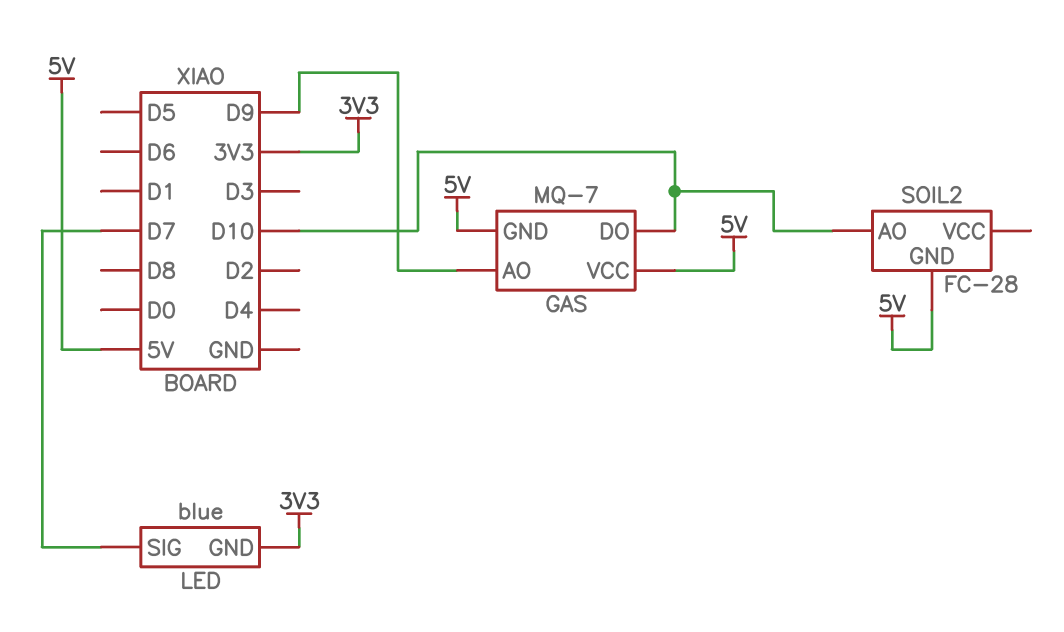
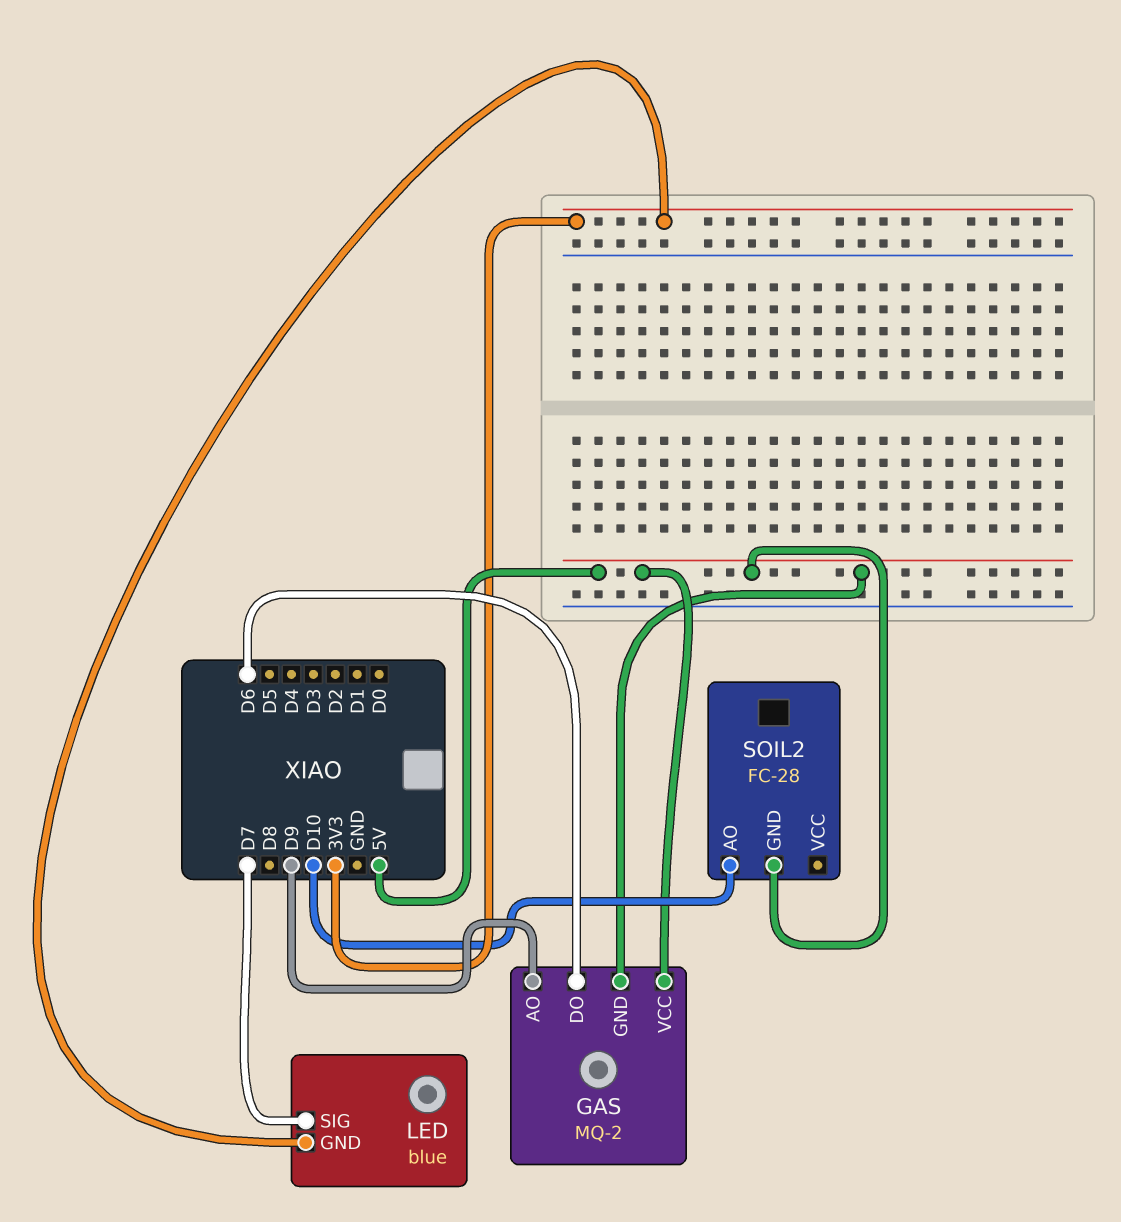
GAS: MQ-7 -> MQ-2
GAS pin DO: D10 -> D6

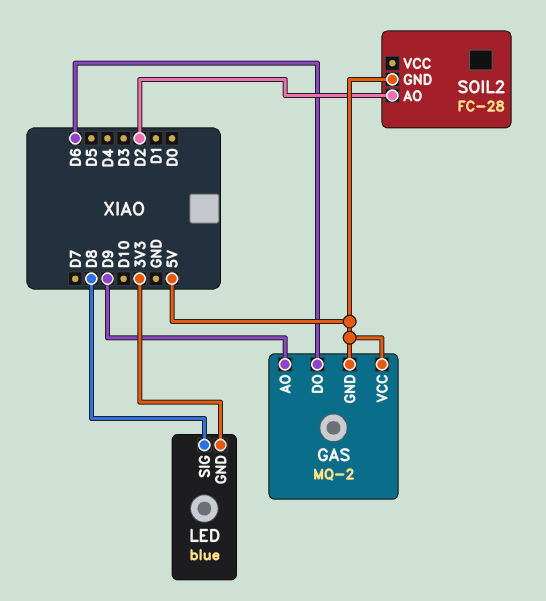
LED pin SIG: D7 -> D8
SOIL2 pin AO: D10 -> D2

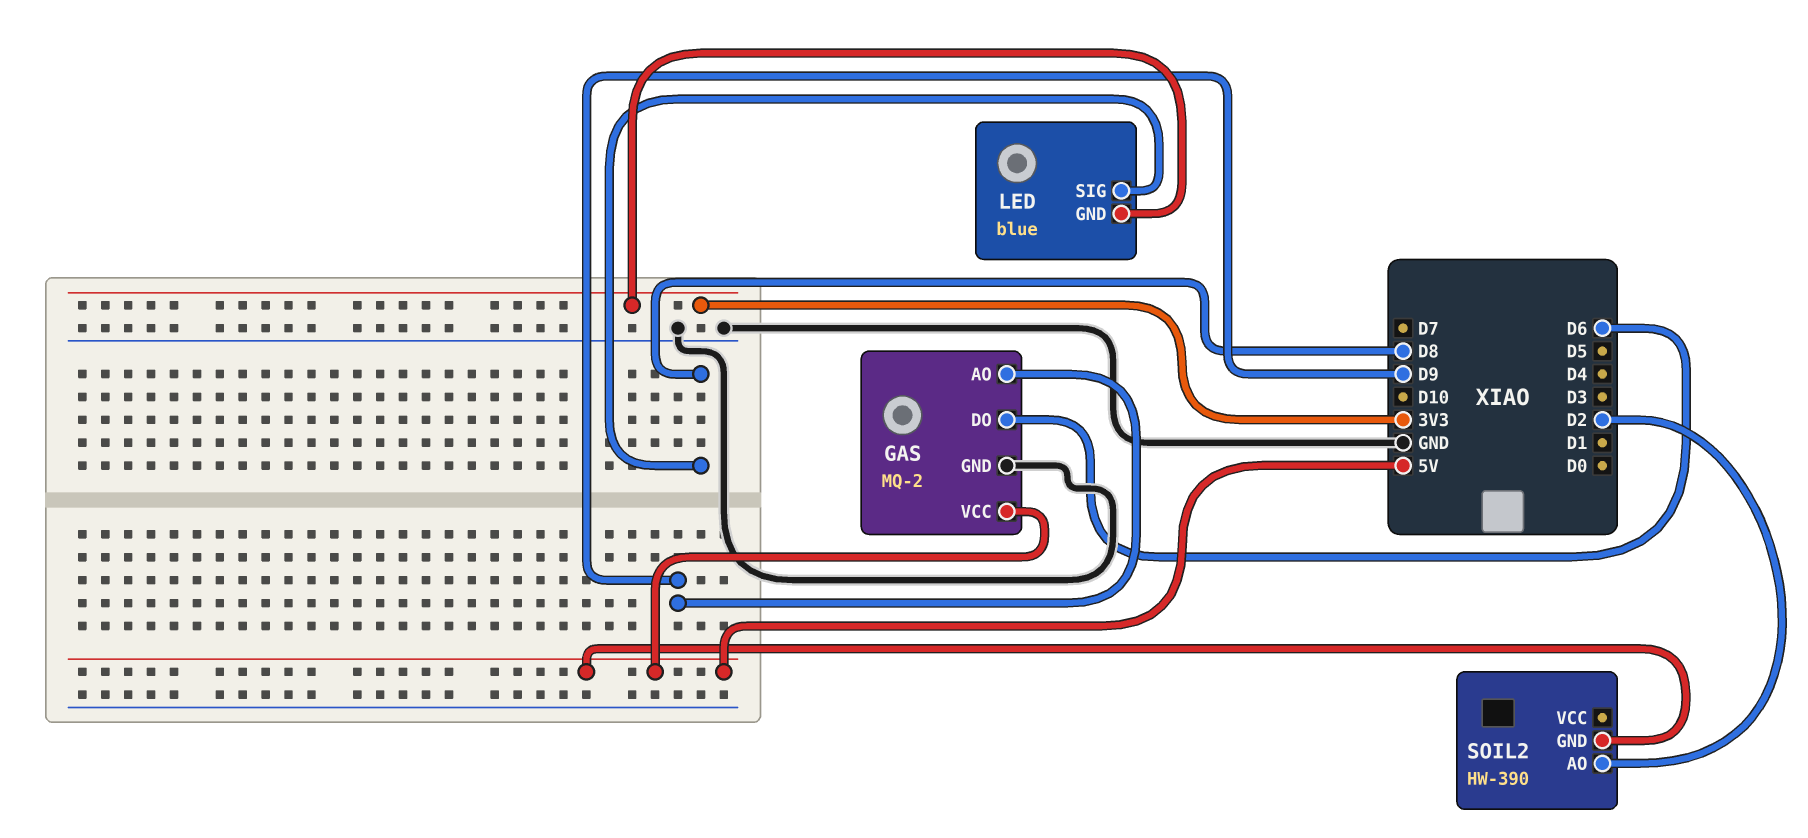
GAS pin GND: 5V -> GND
SOIL2: FC-28 -> HW-390

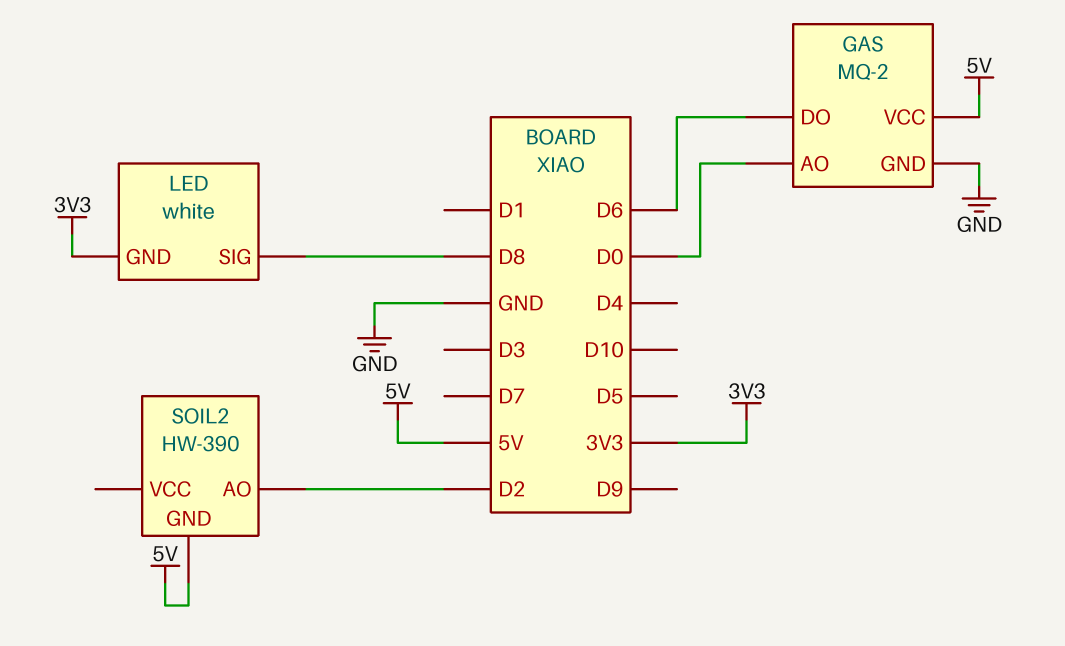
GAS pin AO: D9 -> D0
LED: blue -> white

